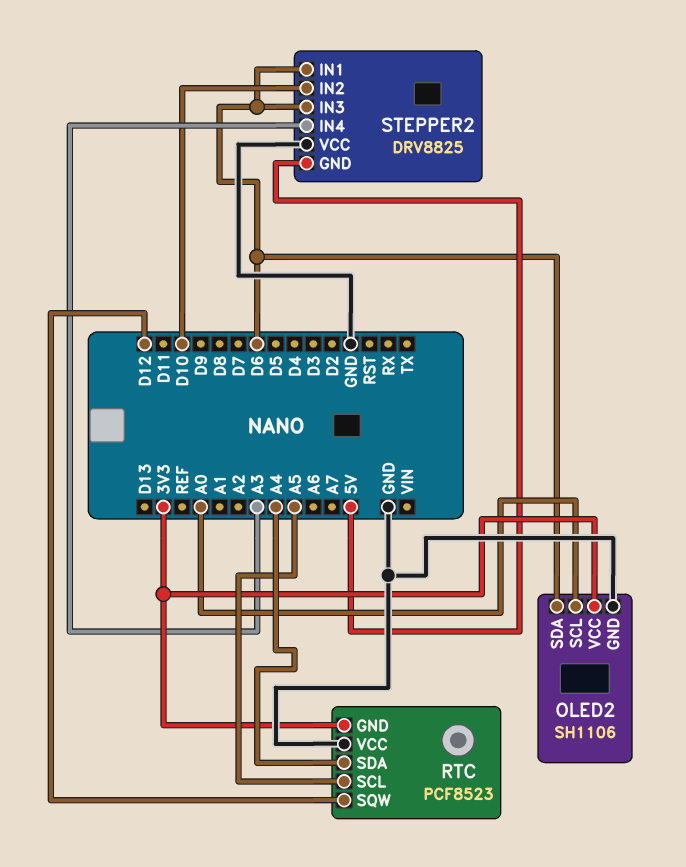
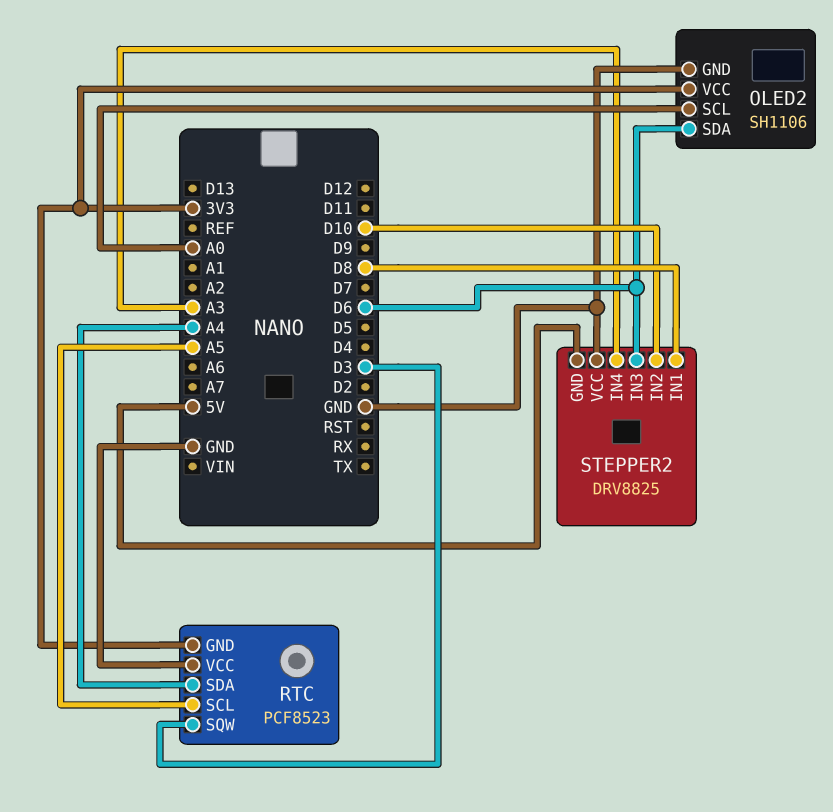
RTC pin SQW: D12 -> D3
STEPPER2 pin IN1: D6 -> D8

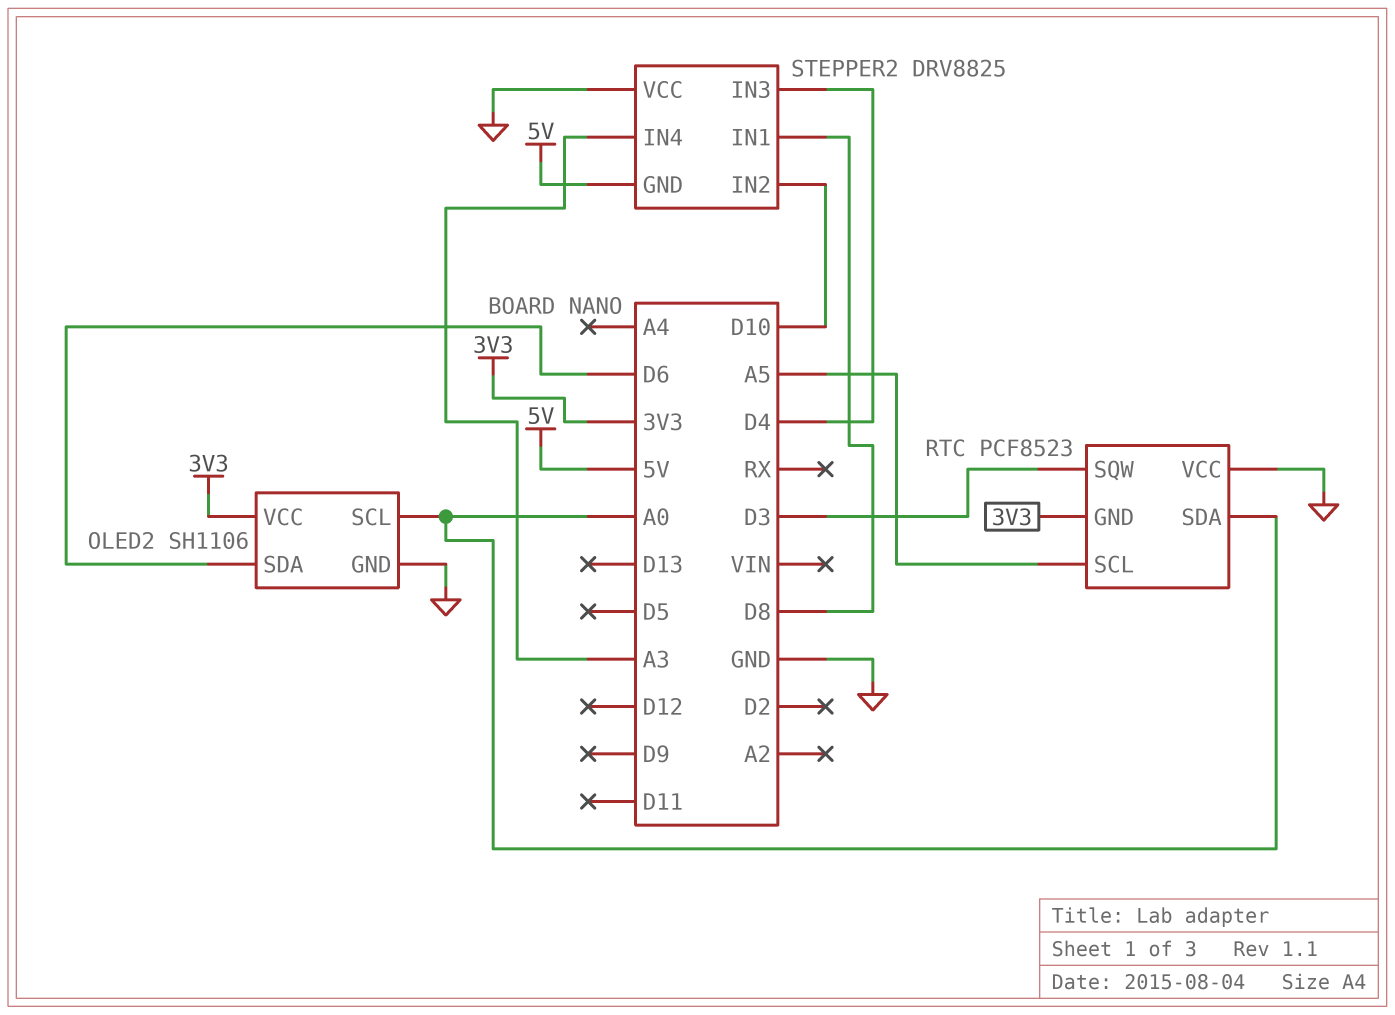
RTC pin SDA: A4 -> A0
STEPPER2 pin IN3: D6 -> D4

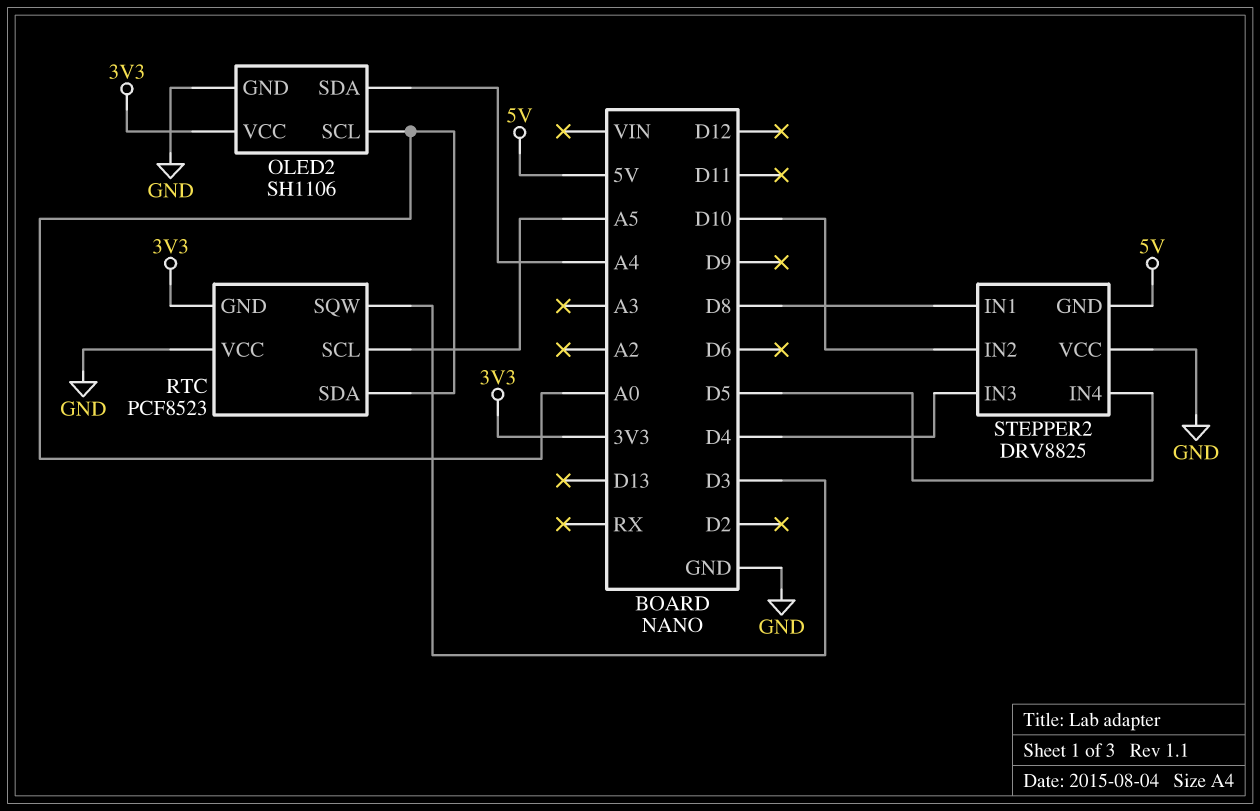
OLED2 pin SDA: D6 -> A4
STEPPER2 pin IN4: A3 -> D5

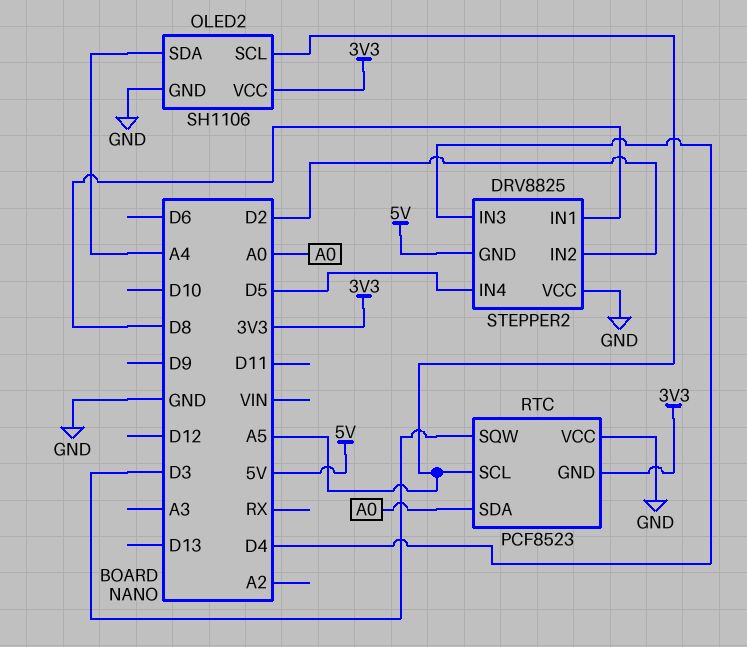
OLED2 pin SCL: A0 -> A5
STEPPER2 pin IN2: D10 -> D2

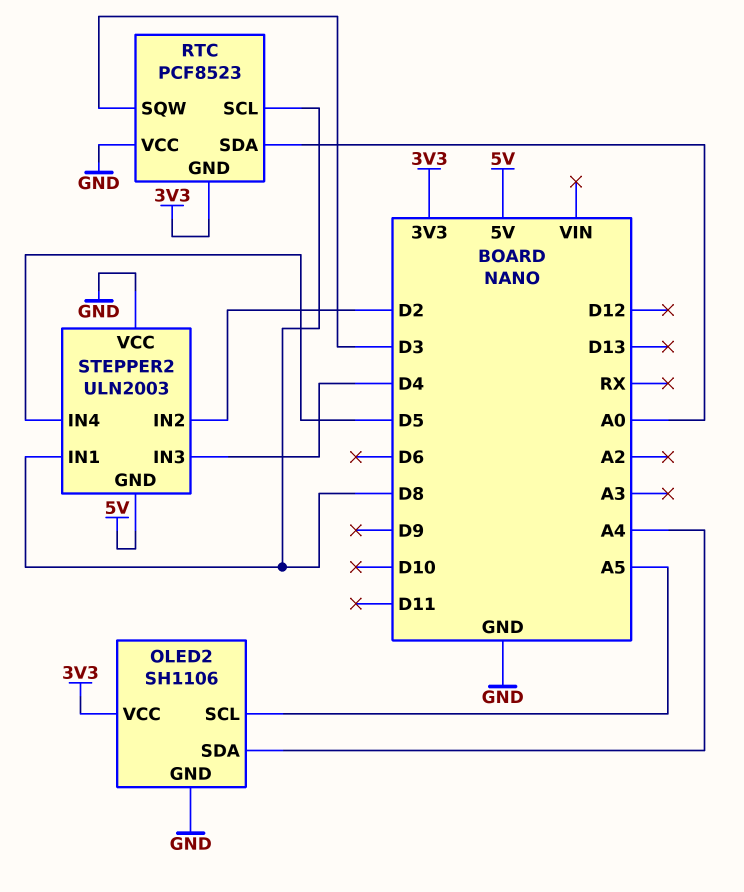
RTC pin SCL: A5 -> D8
STEPPER2: DRV8825 -> ULN2003

